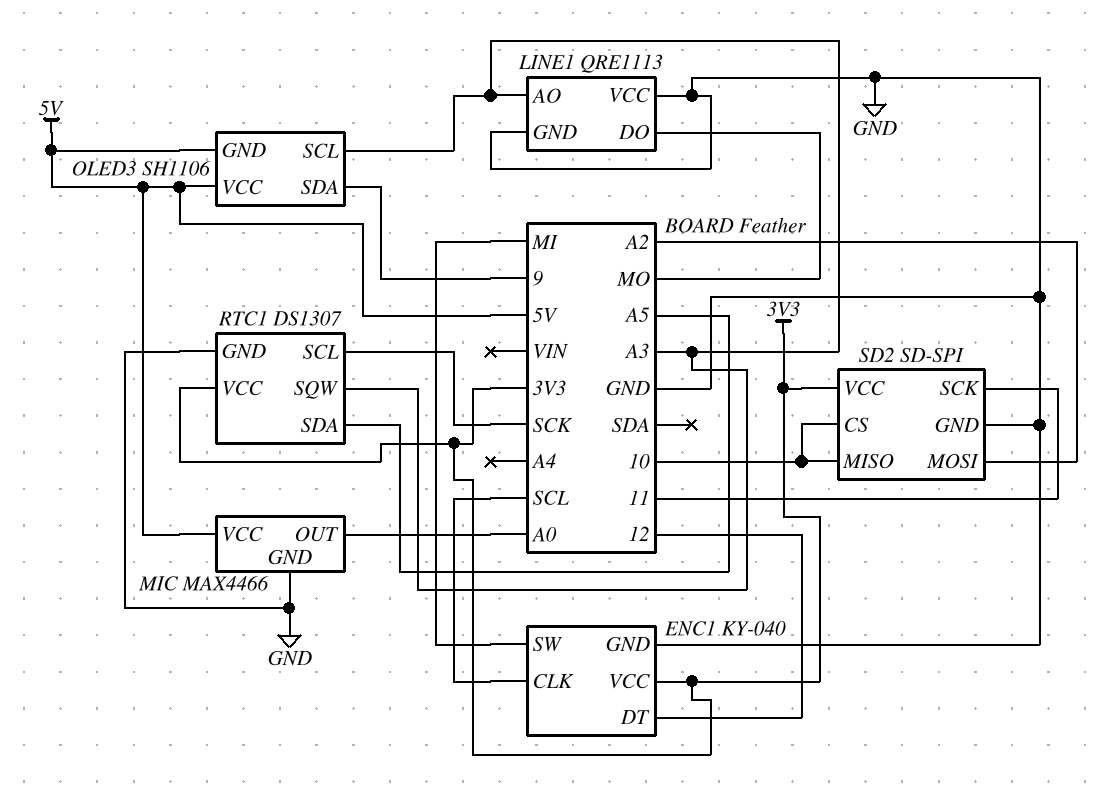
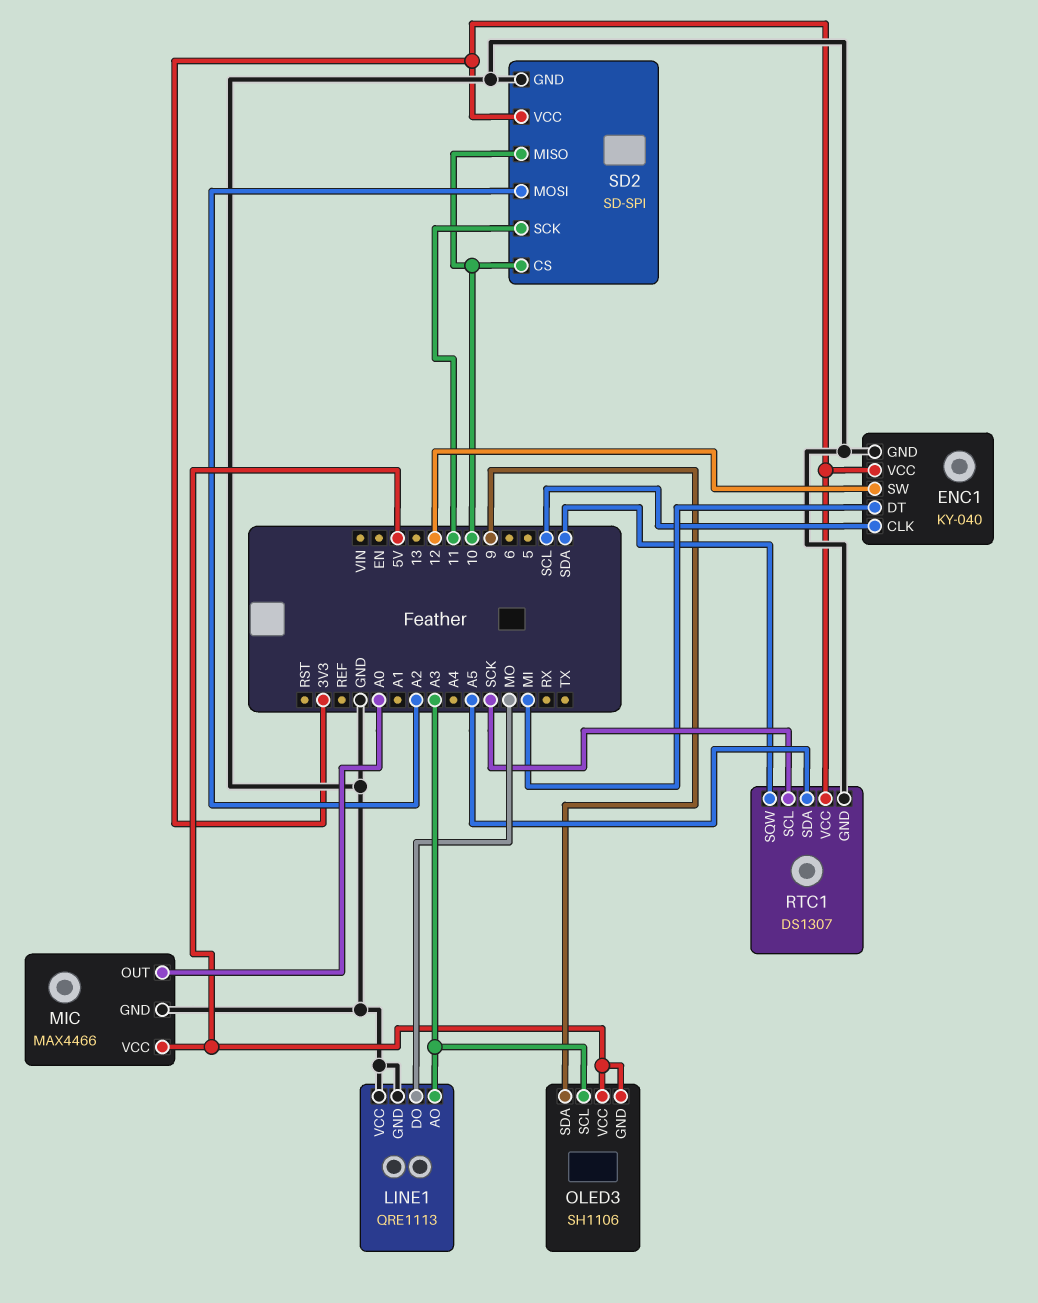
ENC1 pin DT: 12 -> MI
ENC1 pin SW: MI -> 12
RTC1 pin SQW: A3 -> SDA

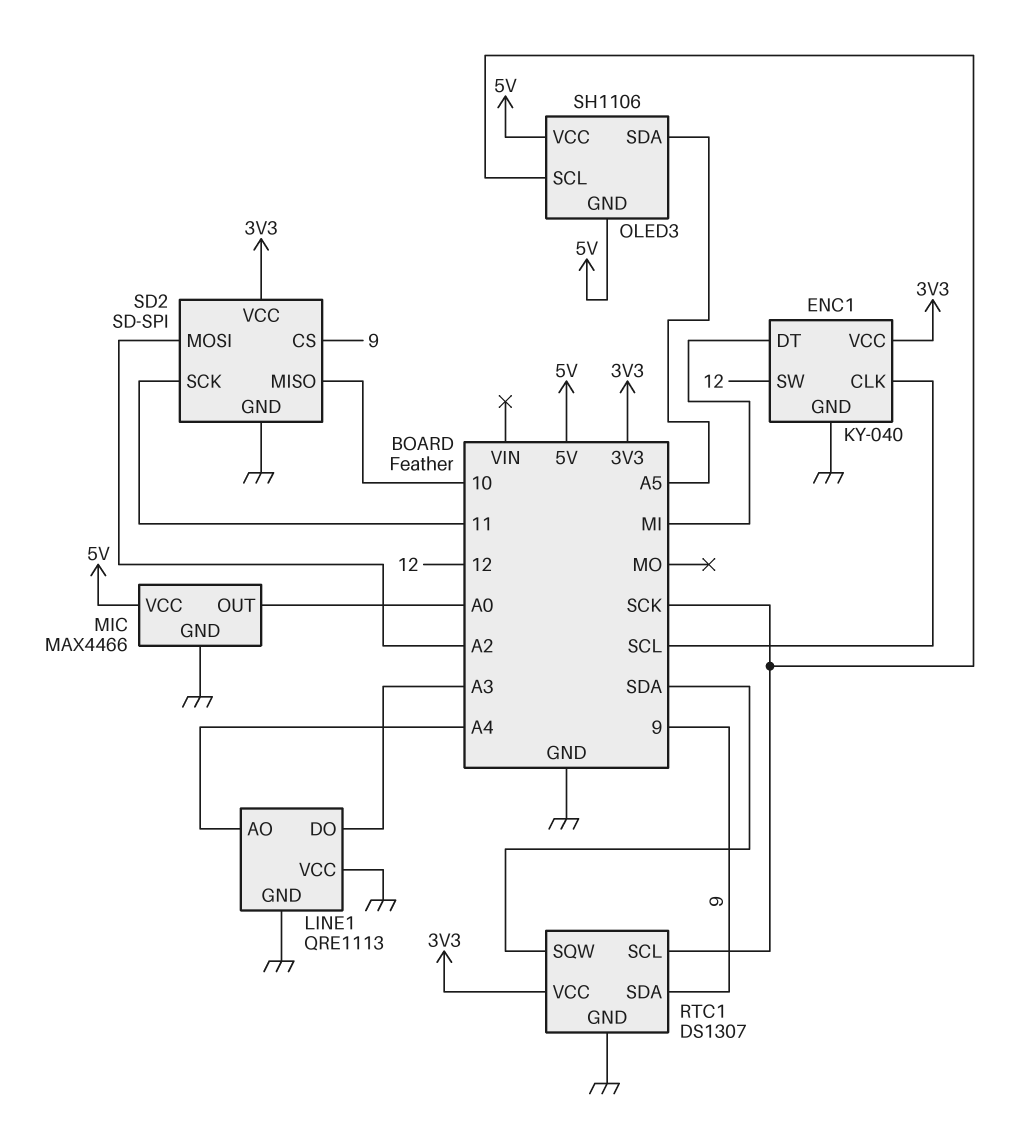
LINE1 pin AO: A3 -> A4
LINE1 pin DO: MO -> A3
OLED3 pin SCL: A3 -> SCK
OLED3 pin SDA: 9 -> A5
RTC1 pin SDA: A5 -> 9
SD2 pin CS: 10 -> 9

